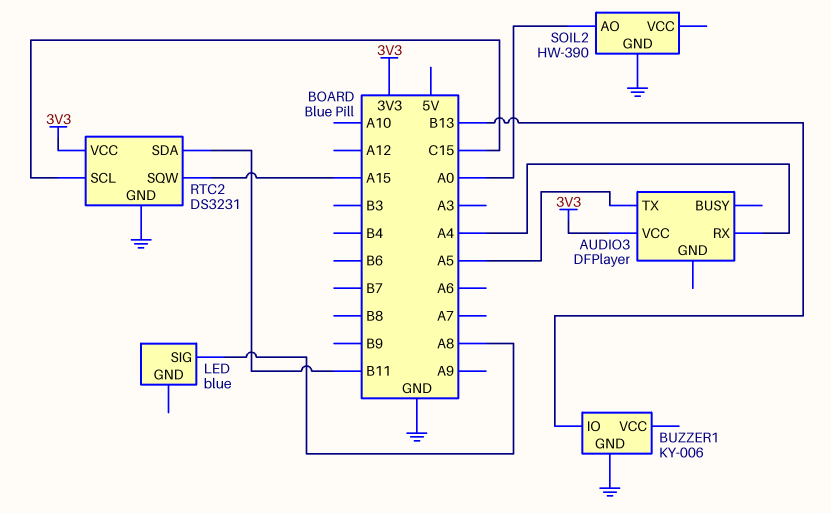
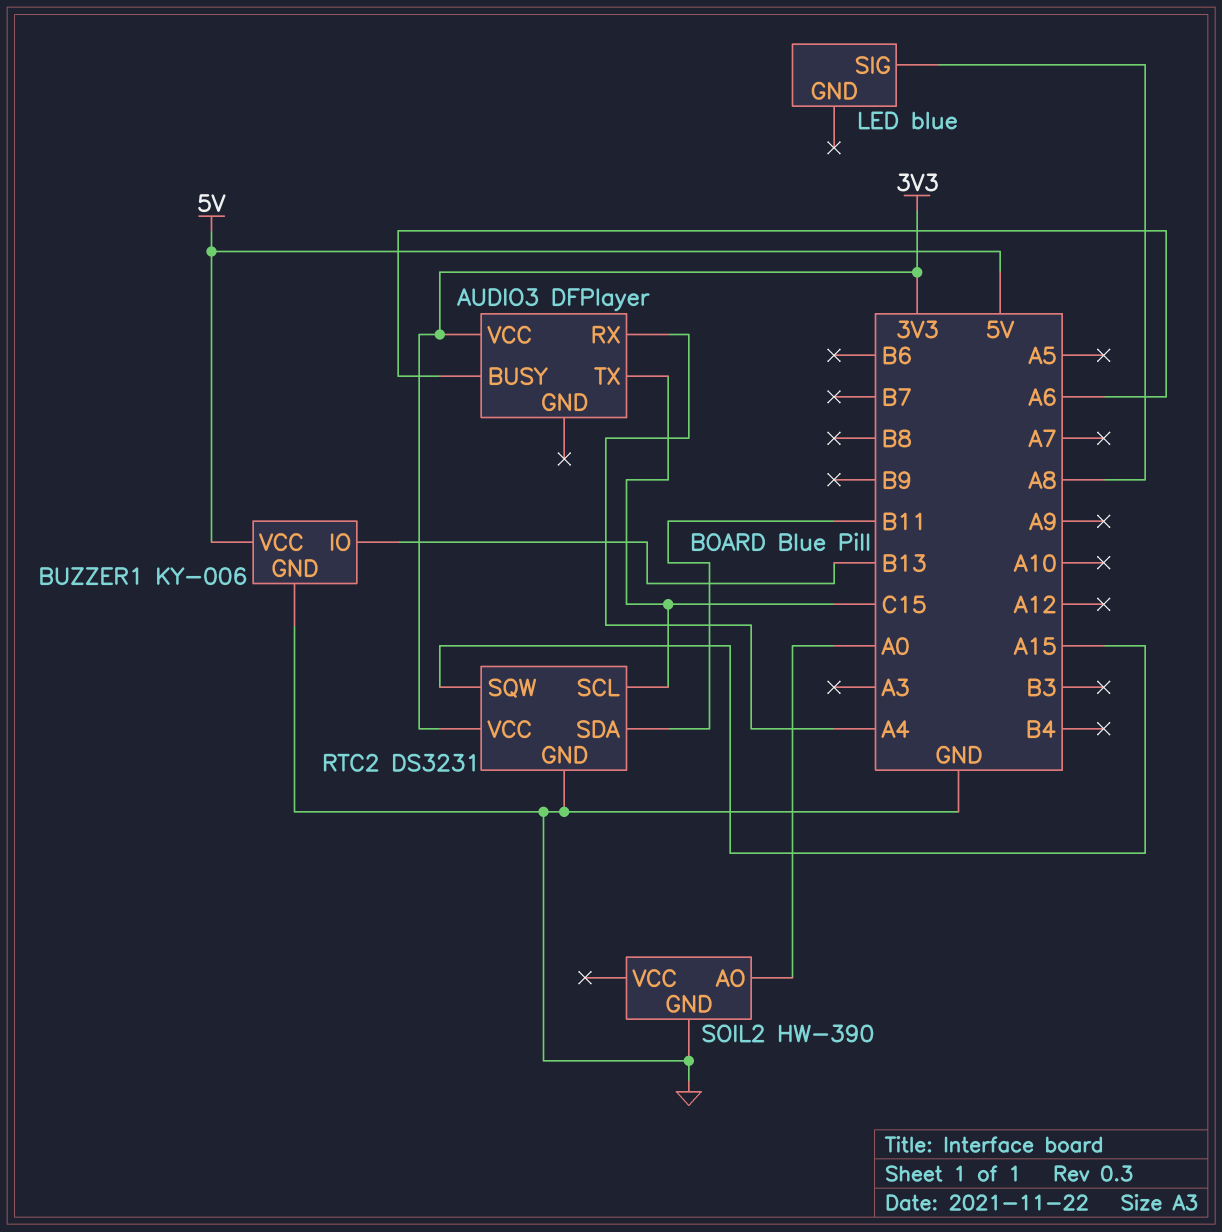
AUDIO3 pin BUSY: none -> A6
AUDIO3 pin TX: A5 -> C15
BUZZER1 pin VCC: none -> 5V

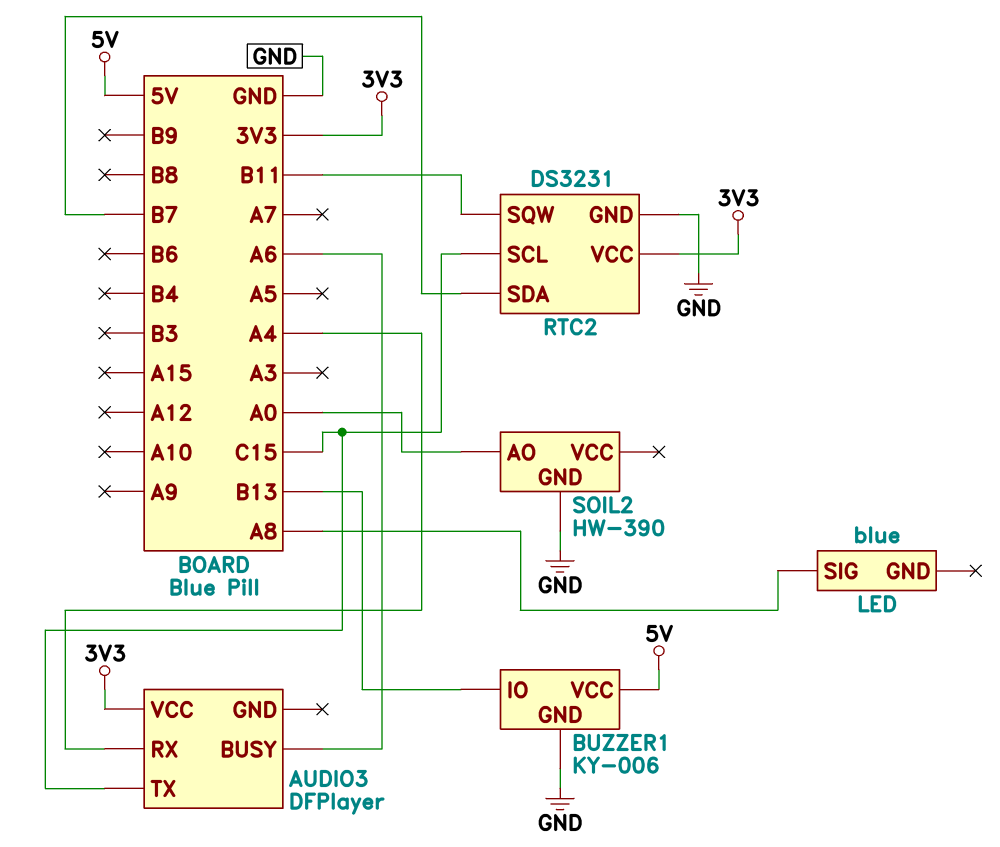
RTC2 pin SDA: B11 -> B7
RTC2 pin SQW: A15 -> B11

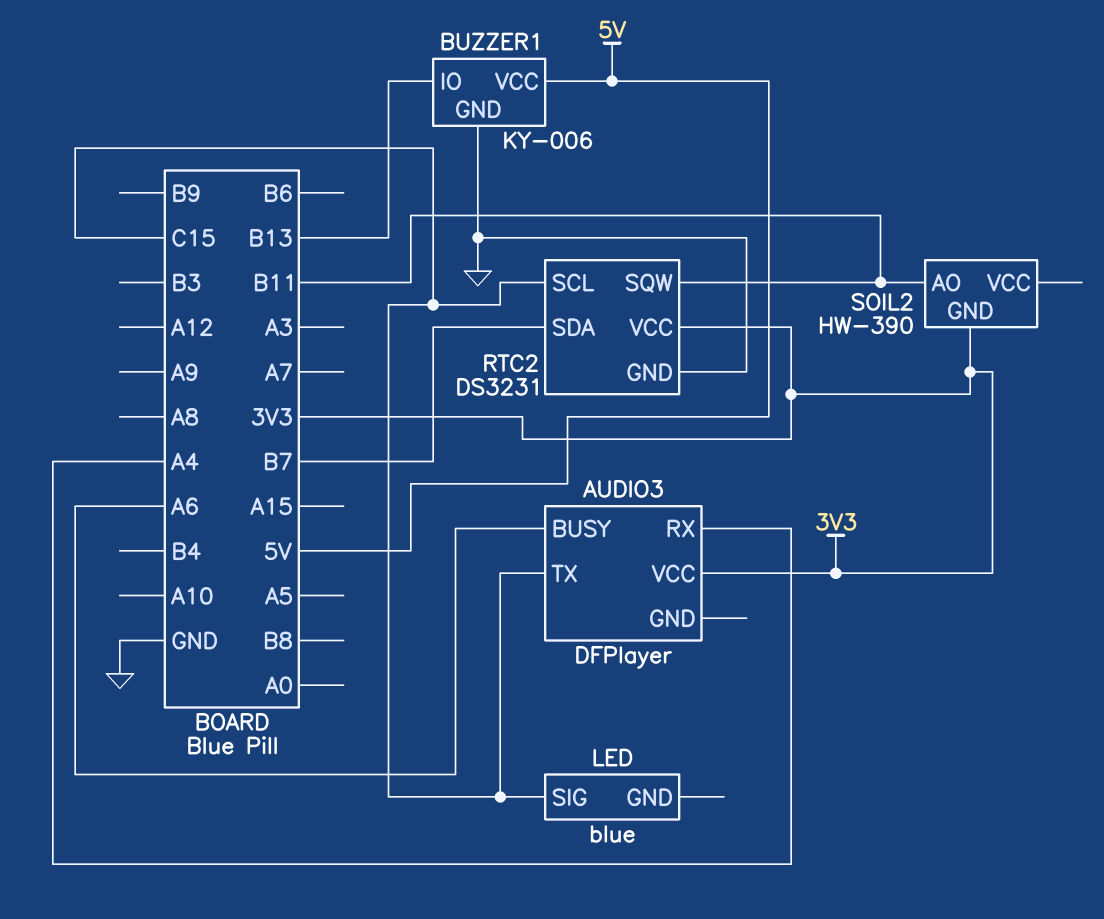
LED pin SIG: A8 -> C15
SOIL2 pin AO: A0 -> B11
SOIL2 pin GND: GND -> 3V3

